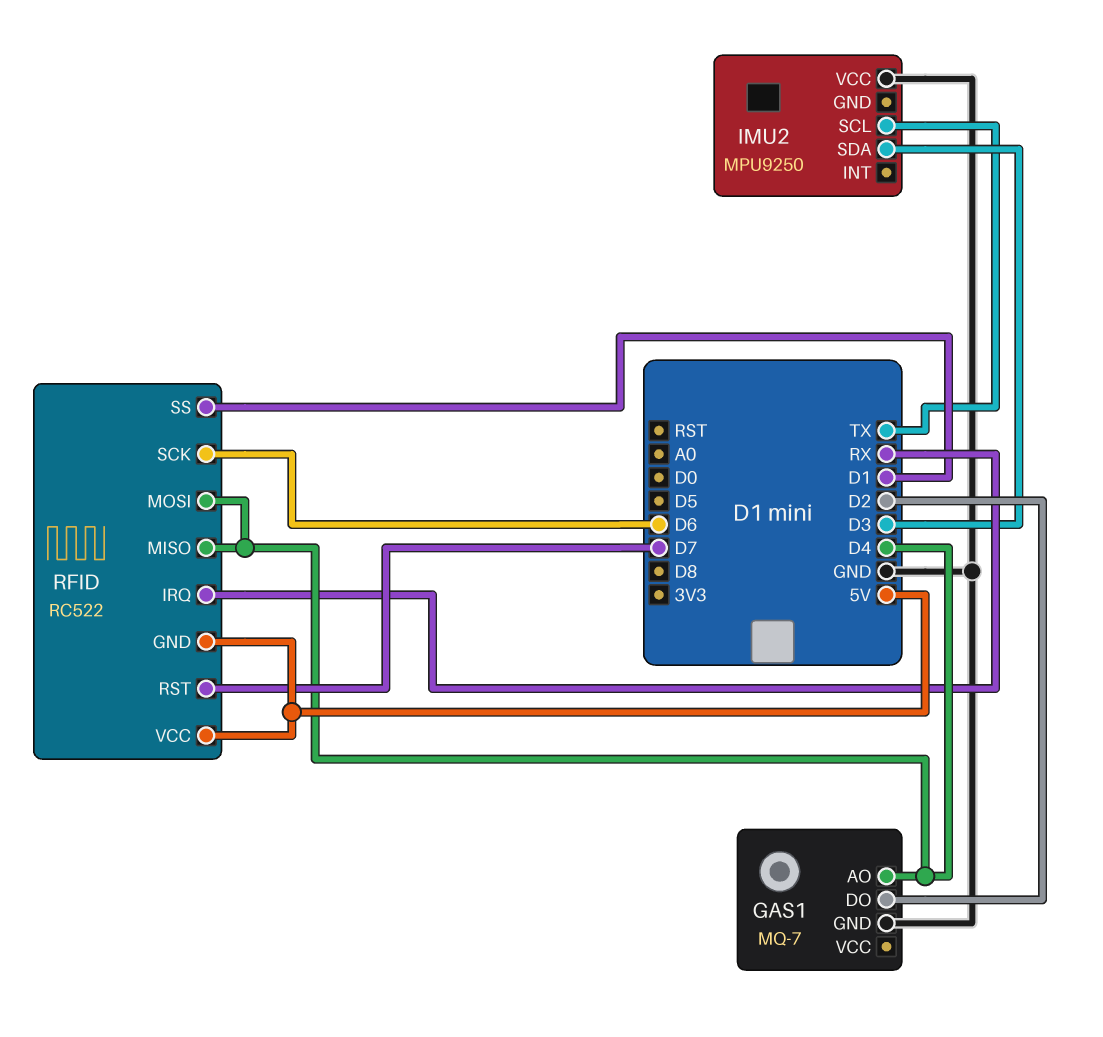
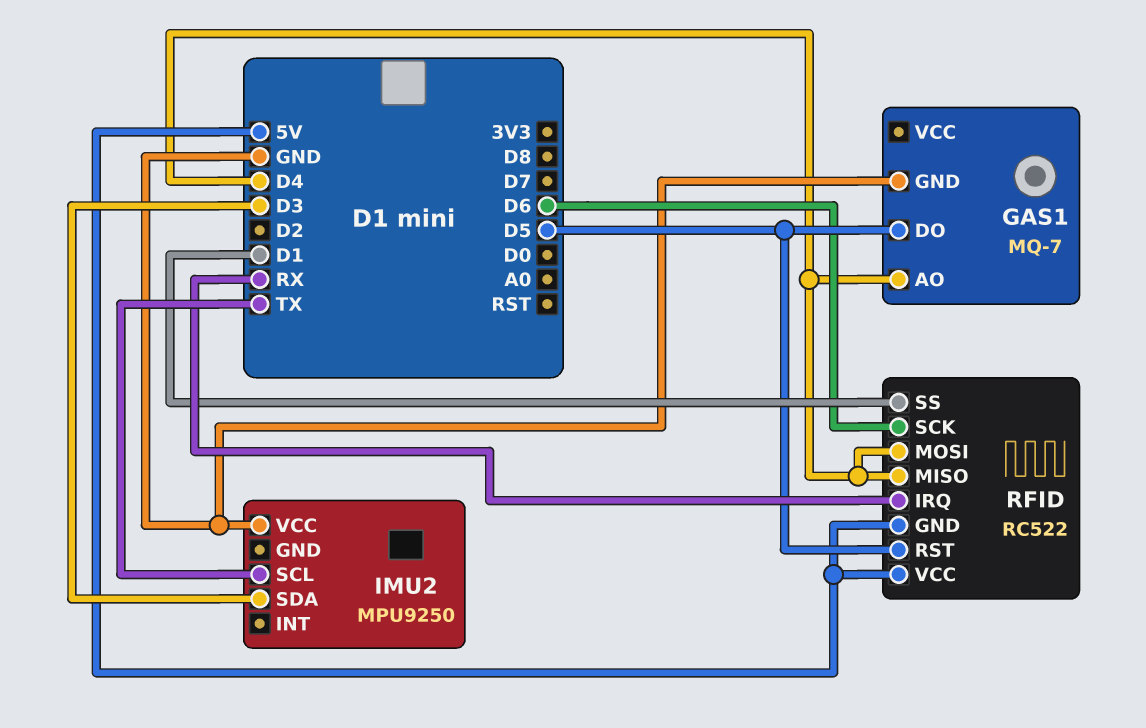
GAS1 pin DO: D2 -> D5
RFID pin RST: D7 -> D5

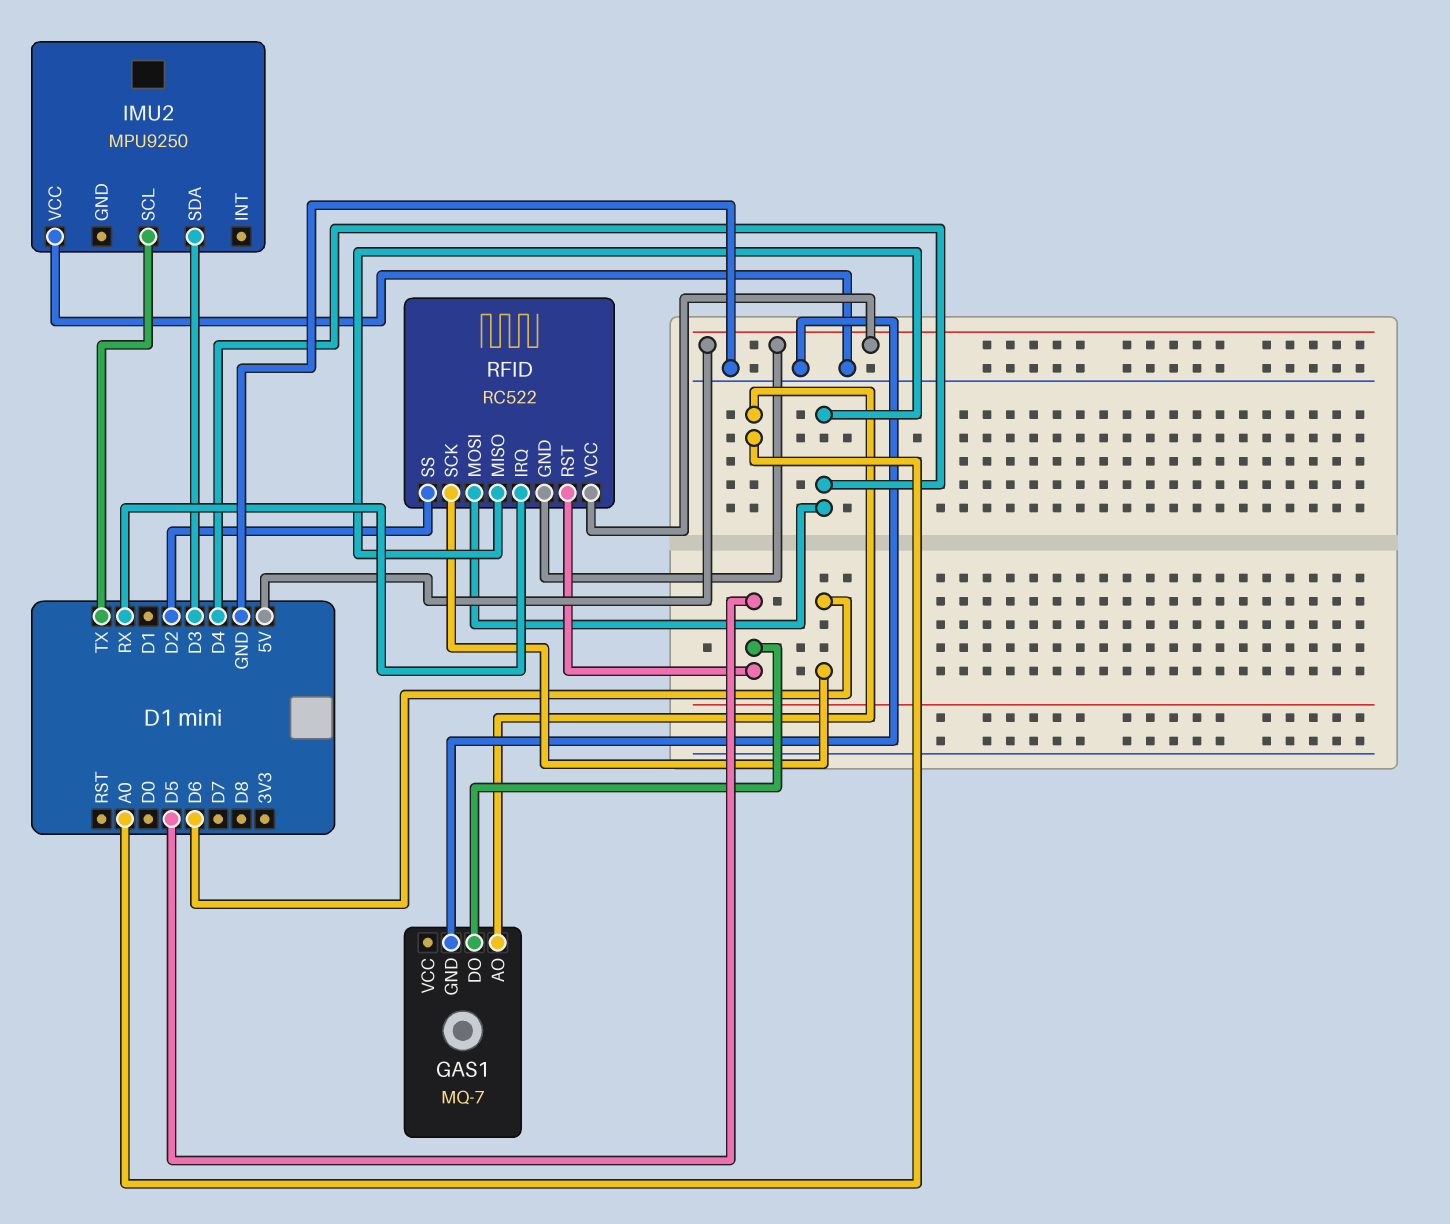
GAS1 pin AO: D4 -> A0
RFID pin SS: D1 -> D2

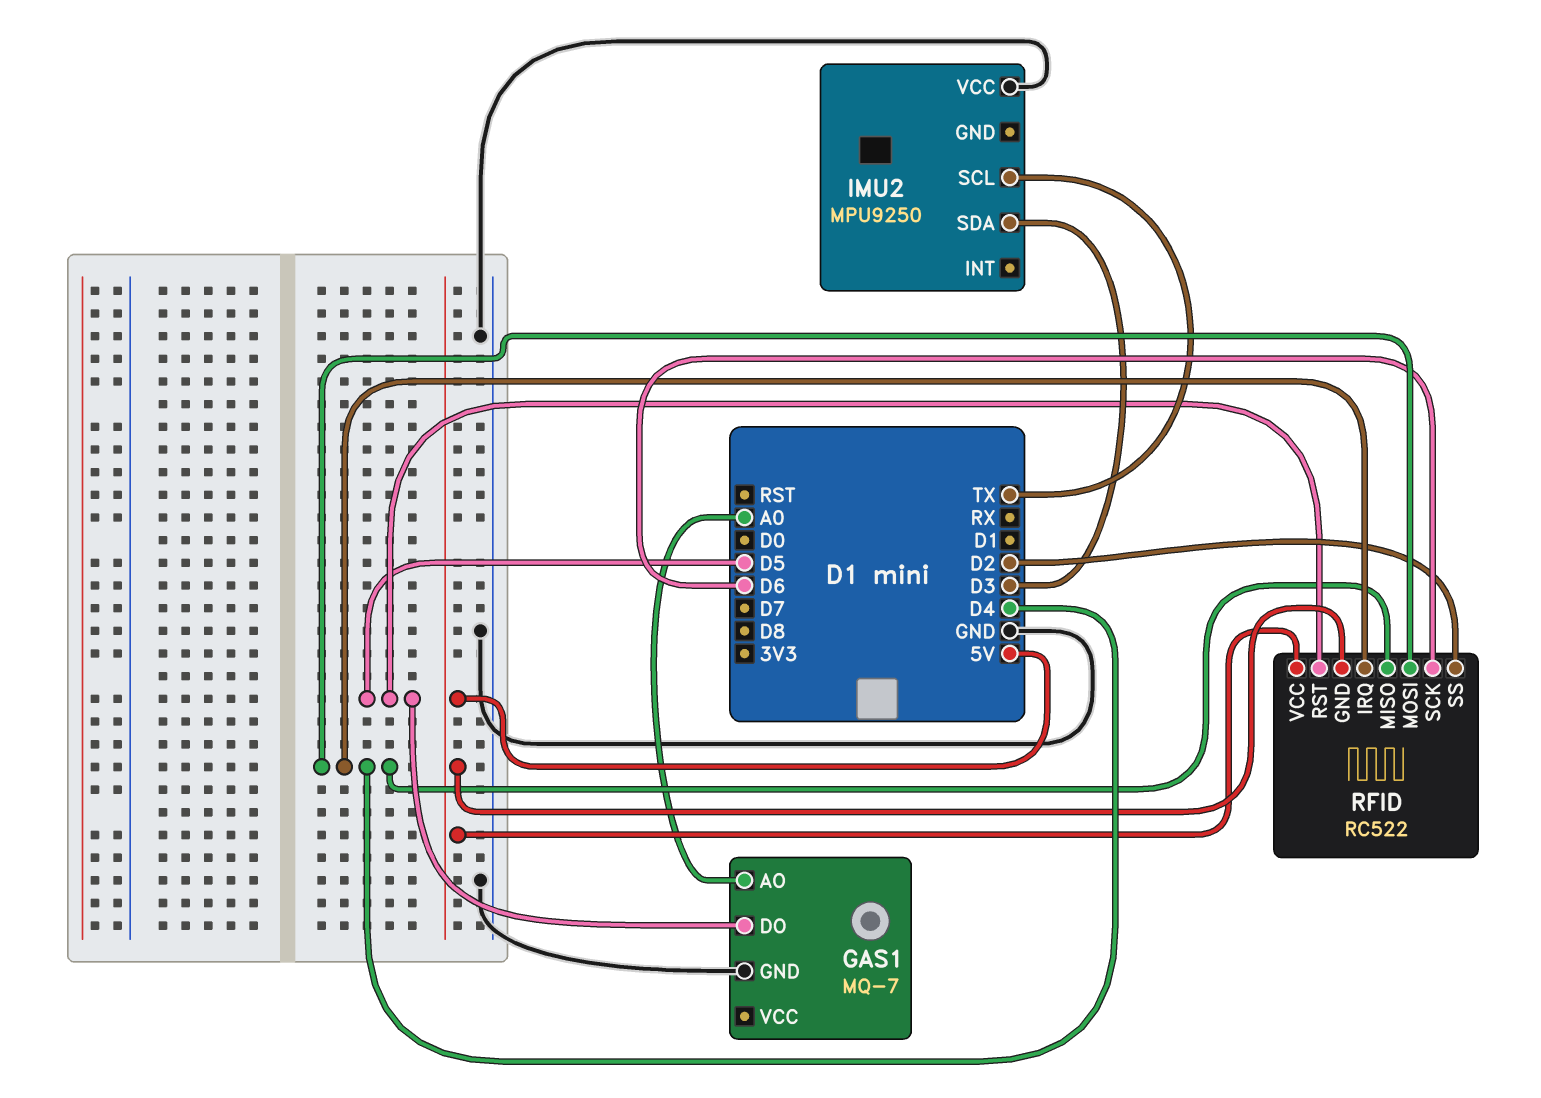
RFID pin IRQ: RX -> D4

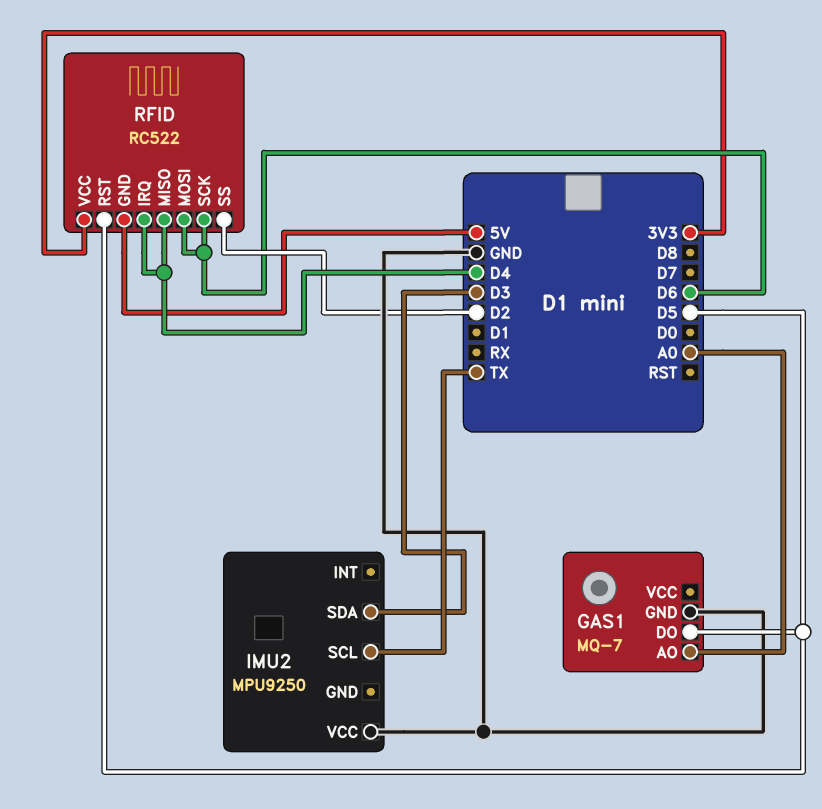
RFID pin MOSI: D4 -> D6
RFID pin VCC: 5V -> 3V3

